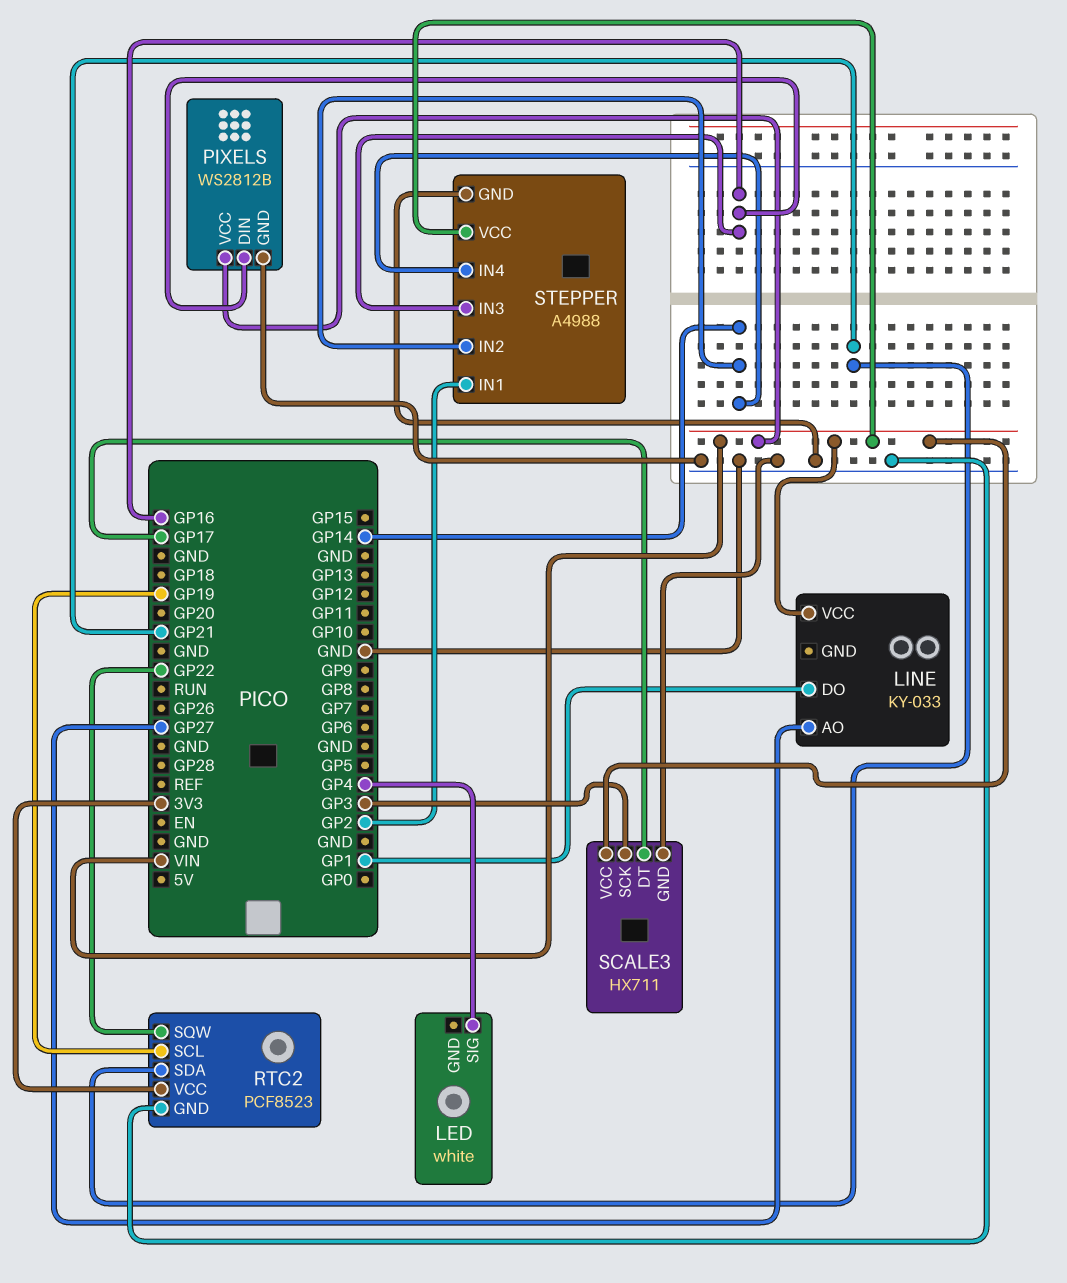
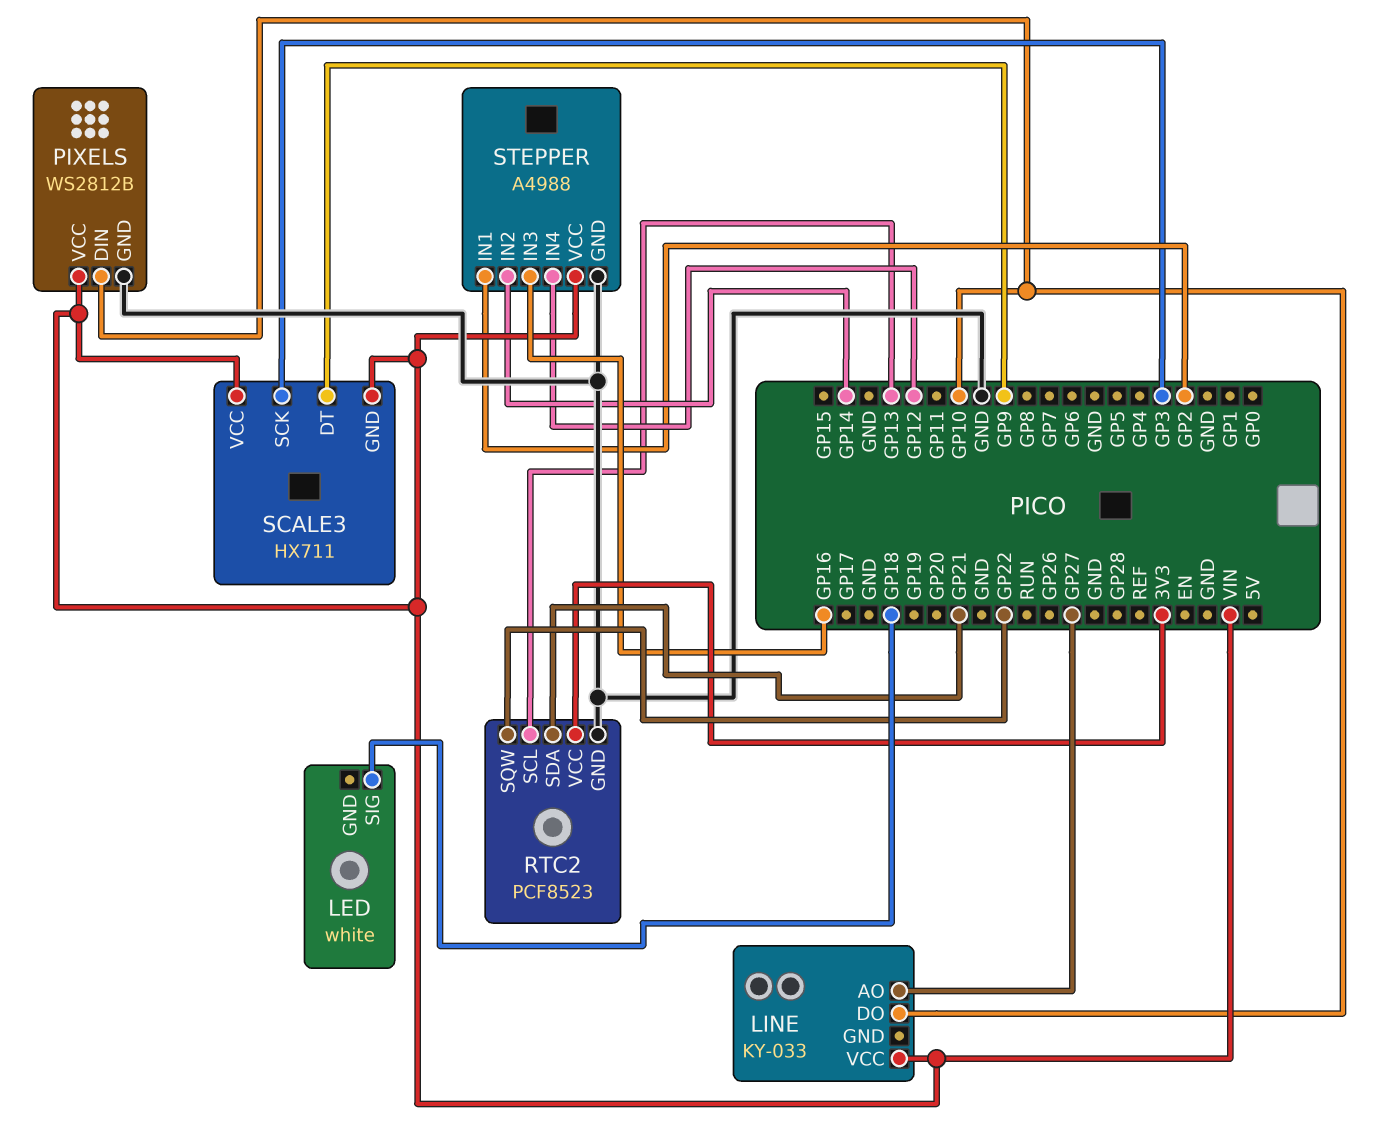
LED pin SIG: GP4 -> GP18
LINE pin DO: GP1 -> GP10
PIXELS pin DIN: GP16 -> GP10
RTC2 pin SCL: GP19 -> GP13
SCALE3 pin DT: GP17 -> GP9
SCALE3 pin GND: GND -> VIN
STEPPER pin IN4: GP14 -> GP12

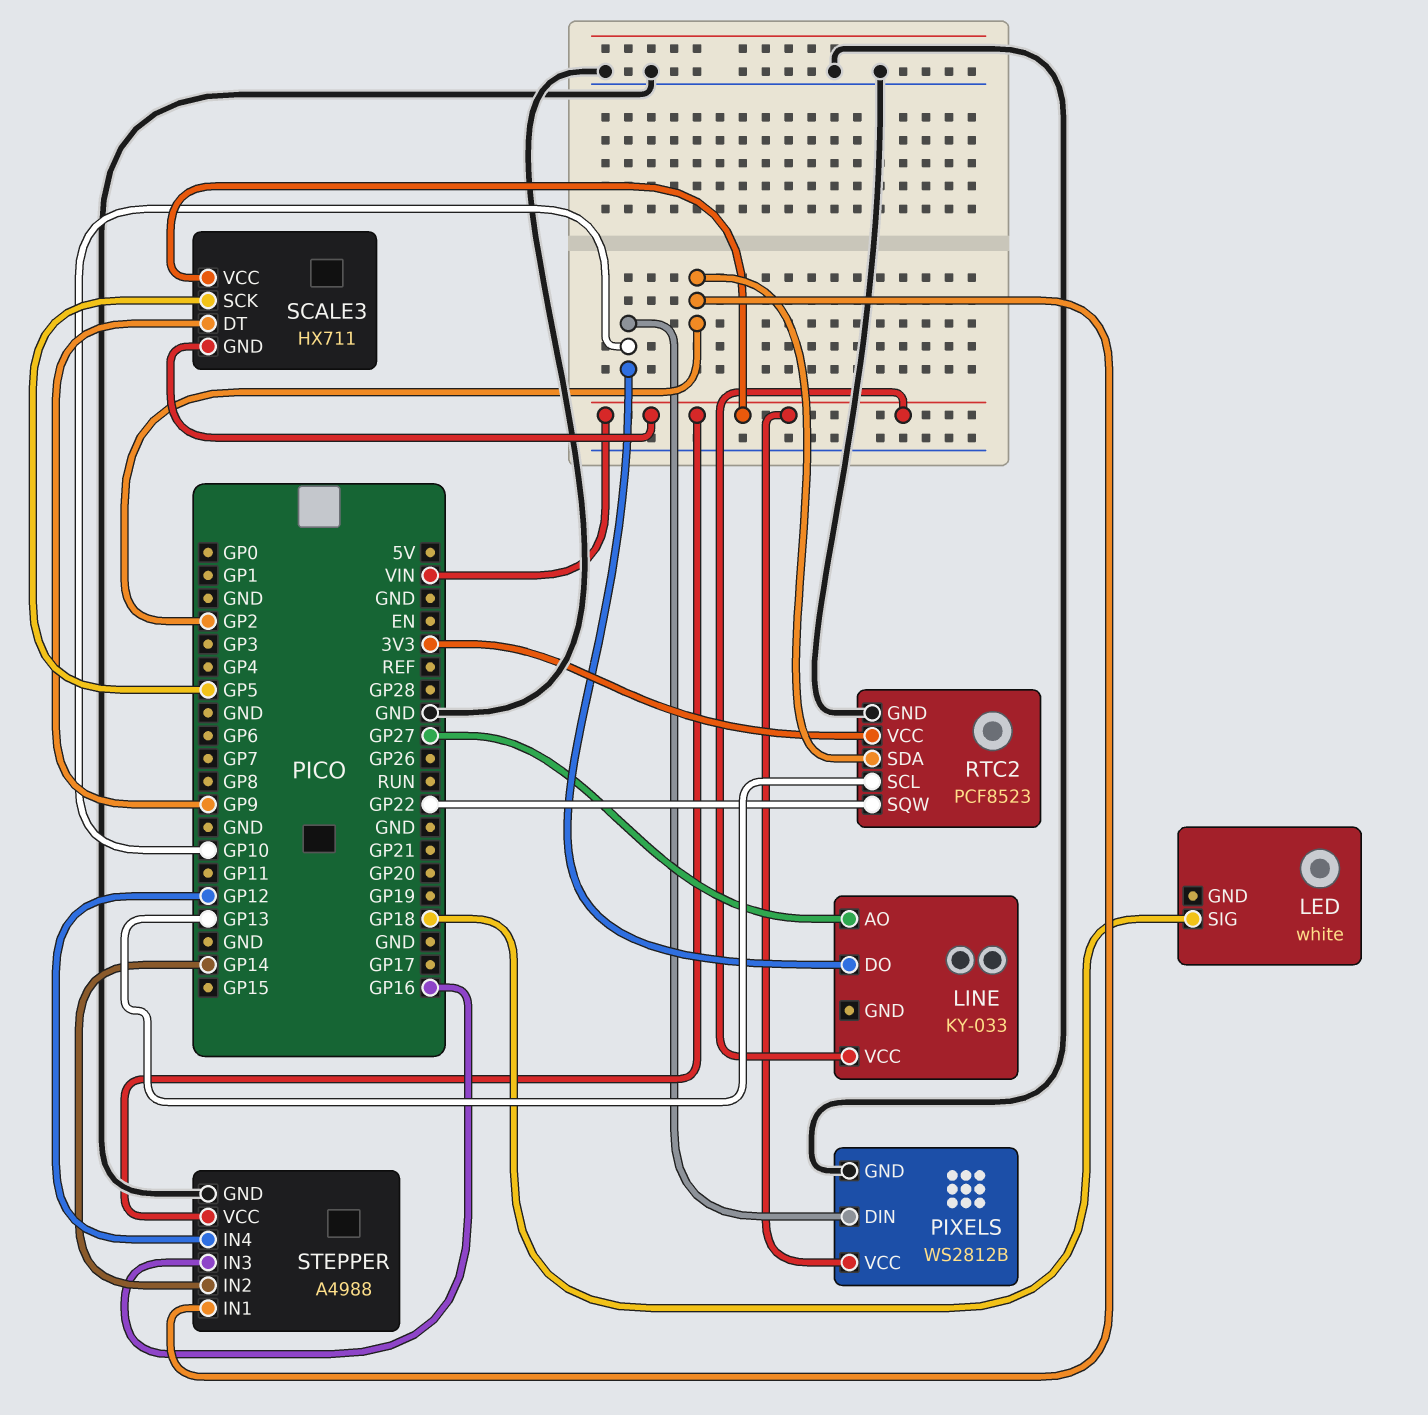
RTC2 pin SDA: GP21 -> GP2
SCALE3 pin SCK: GP3 -> GP5

